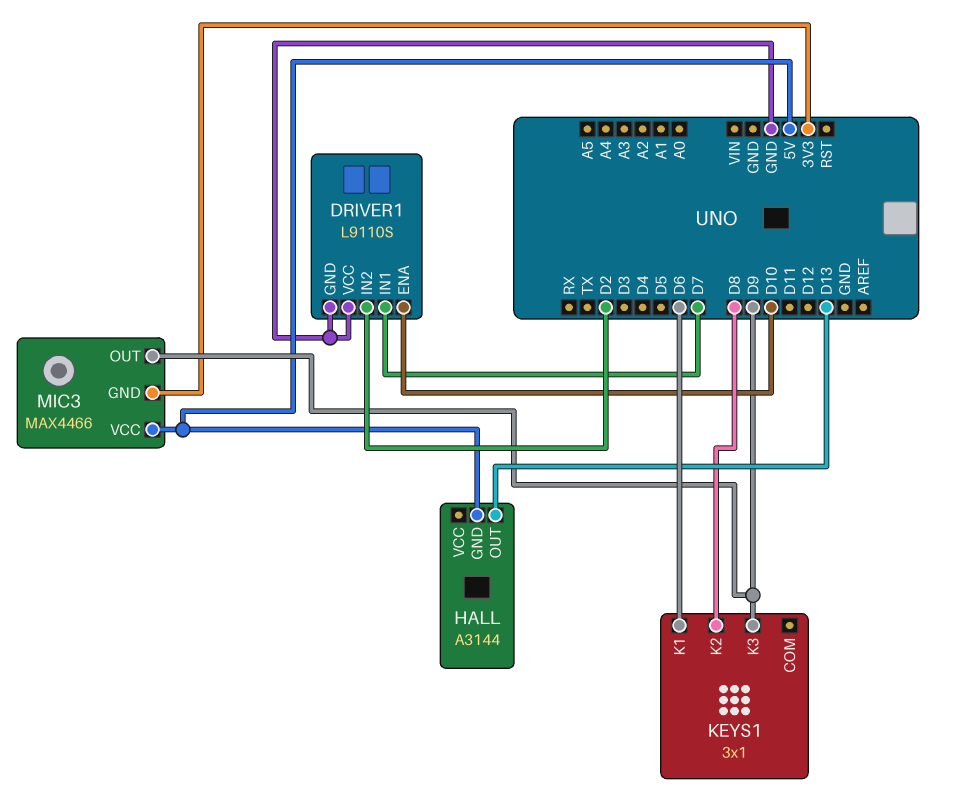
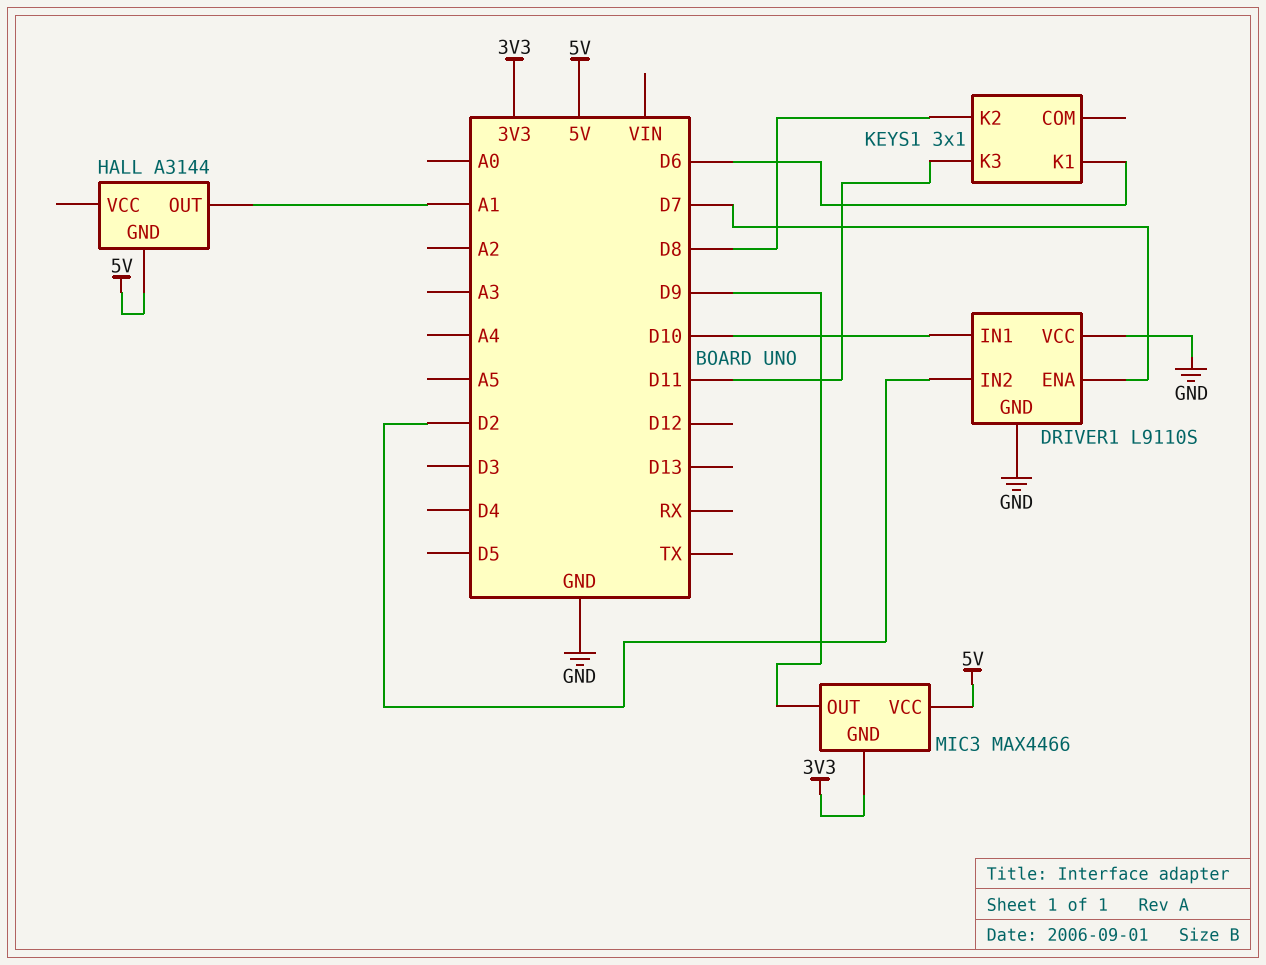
DRIVER1 pin ENA: D10 -> D7
DRIVER1 pin IN1: D7 -> D10
HALL pin OUT: D13 -> A1
KEYS1 pin K3: D9 -> D11

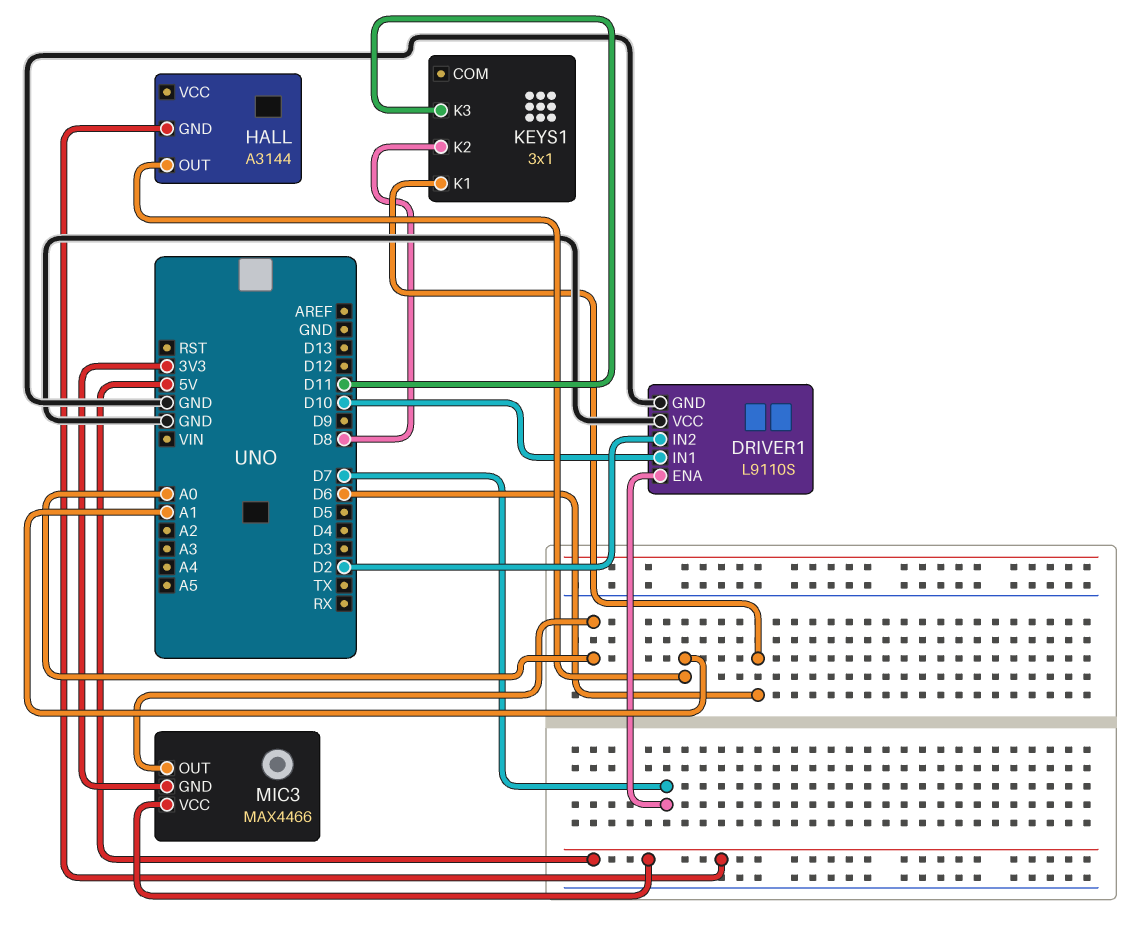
MIC3 pin OUT: D9 -> A0

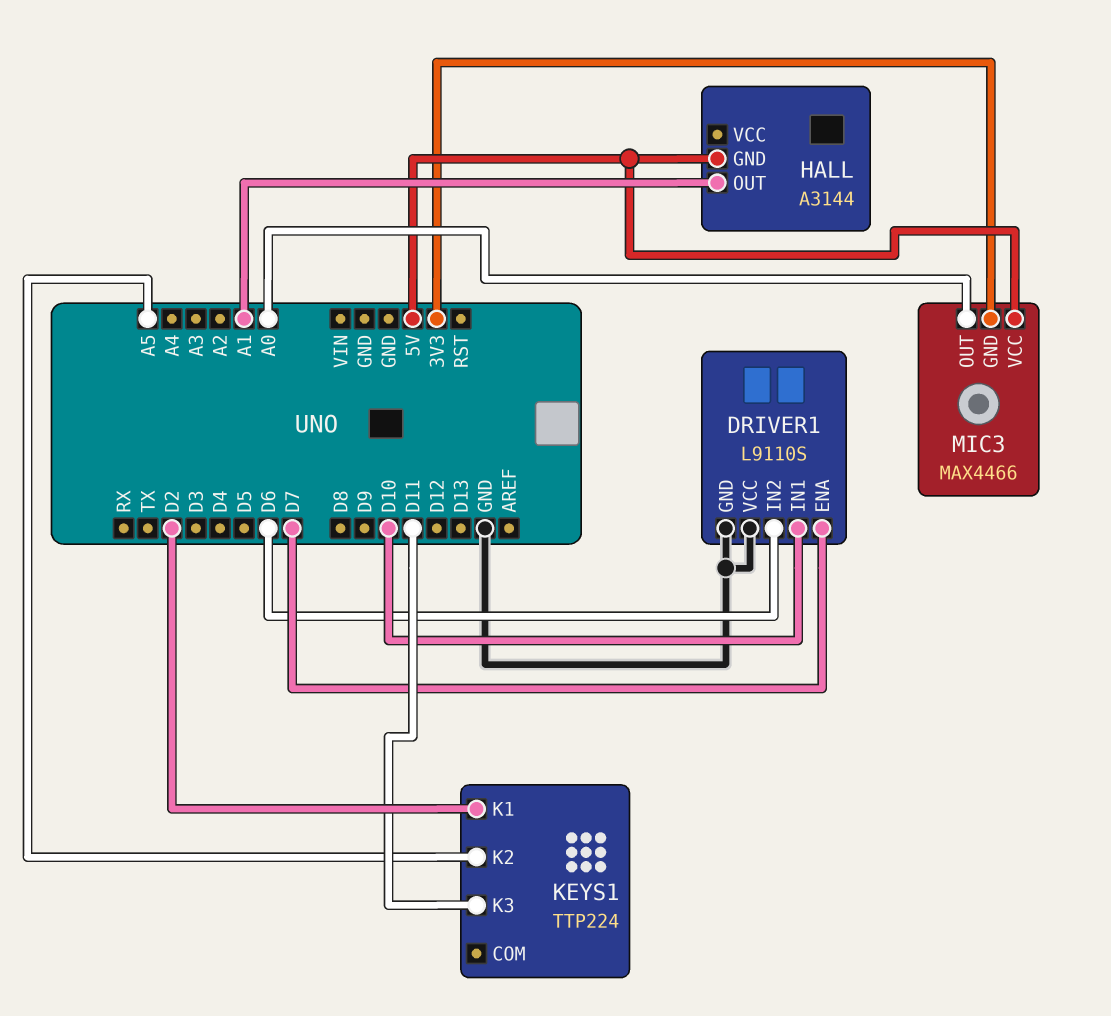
DRIVER1 pin IN2: D2 -> D6
KEYS1: 3x1 -> TTP224
KEYS1 pin K1: D6 -> D2
KEYS1 pin K2: D8 -> A5

